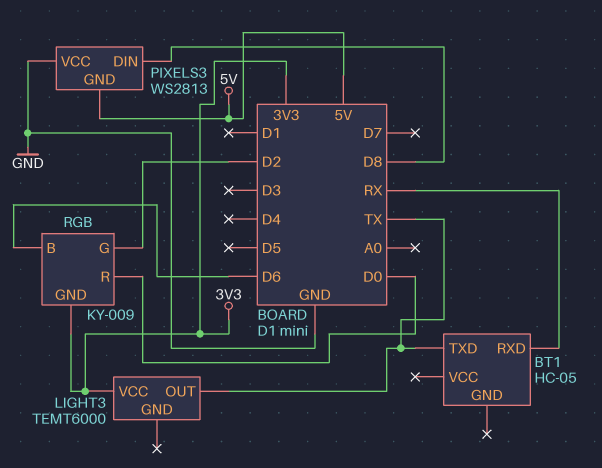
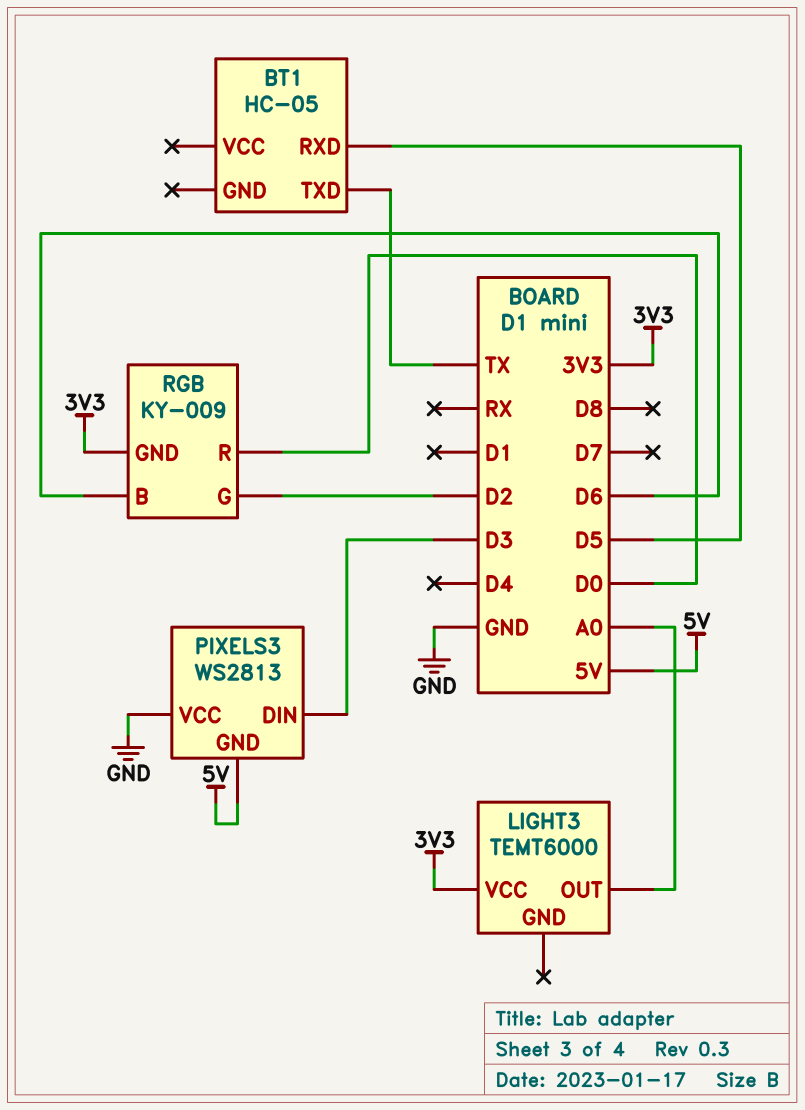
BT1 pin RXD: RX -> D5
LIGHT3 pin OUT: TX -> A0
PIXELS3 pin DIN: D8 -> D3

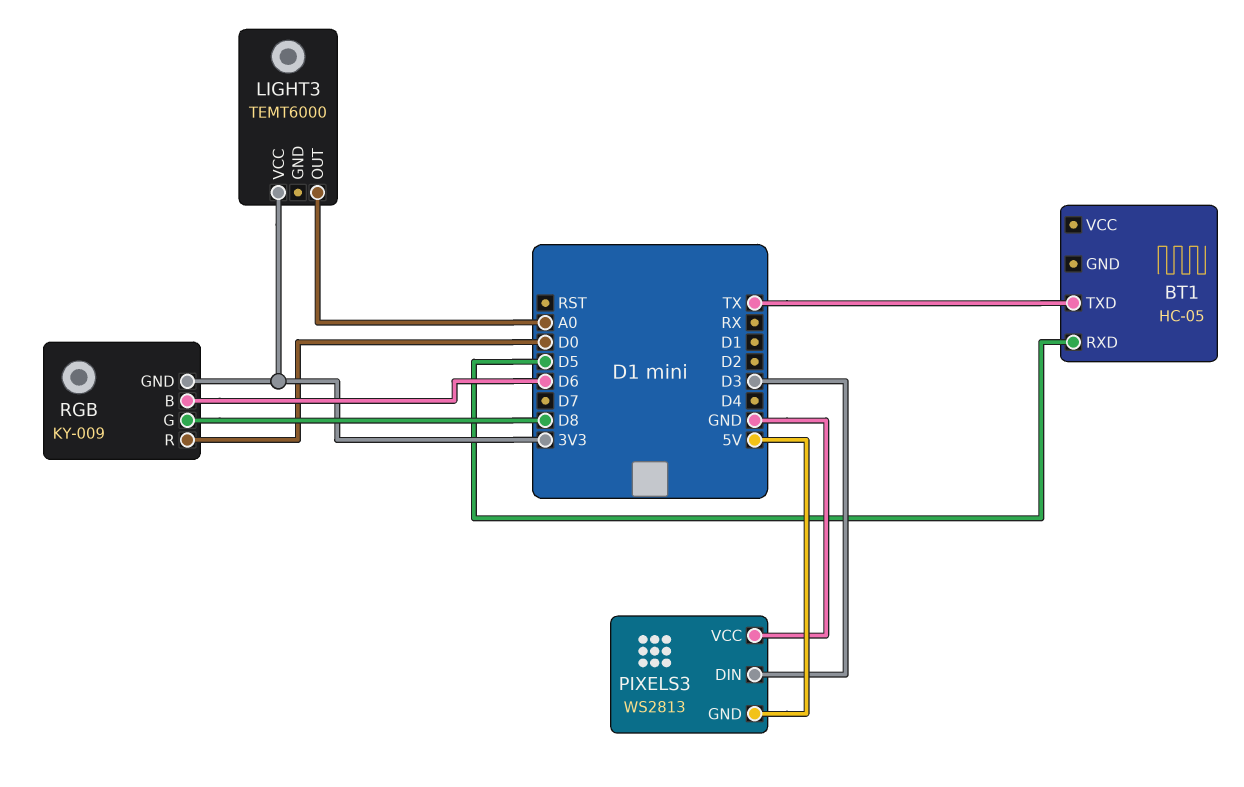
RGB pin G: D2 -> D8

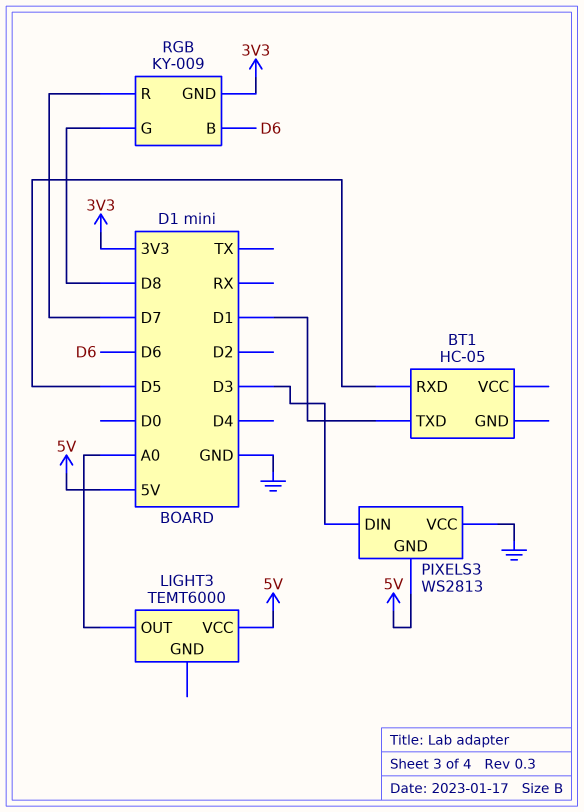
BT1 pin TXD: TX -> D1
LIGHT3 pin VCC: 3V3 -> 5V
RGB pin R: D0 -> D7

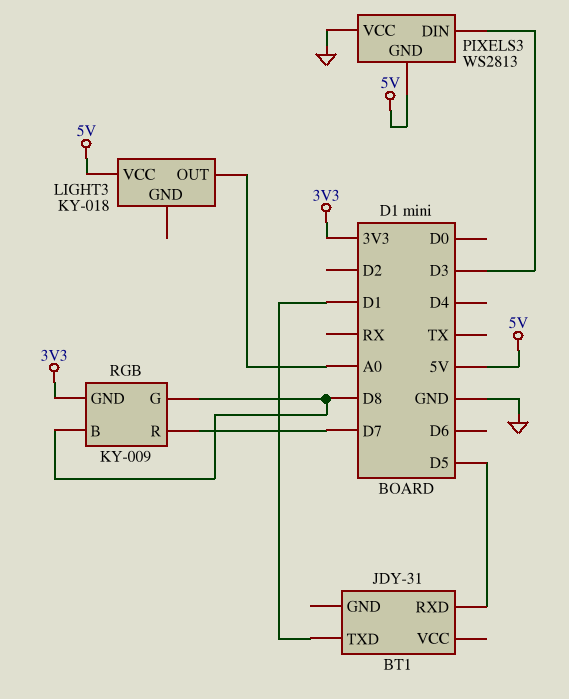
BT1: HC-05 -> JDY-31
LIGHT3: TEMT6000 -> KY-018
RGB pin B: D6 -> D8

